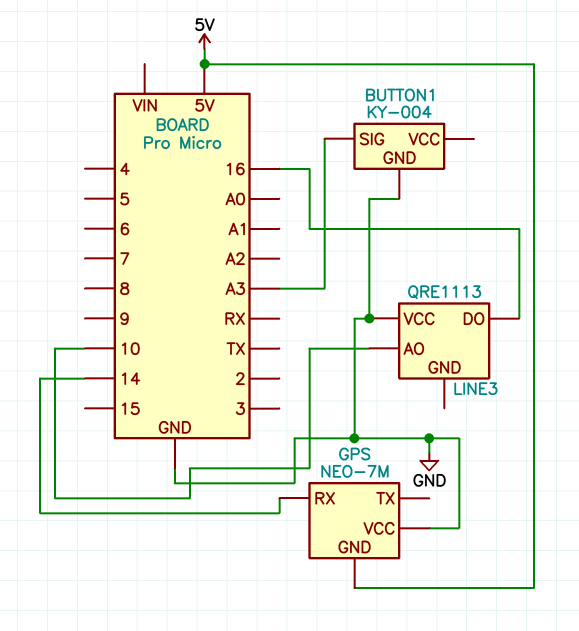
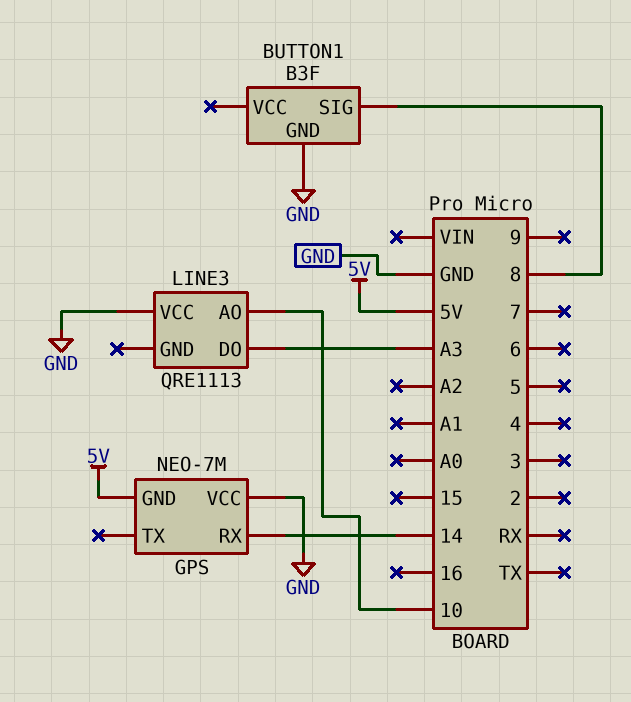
BUTTON1: KY-004 -> B3F
BUTTON1 pin SIG: A3 -> 8
LINE3 pin DO: 16 -> A3

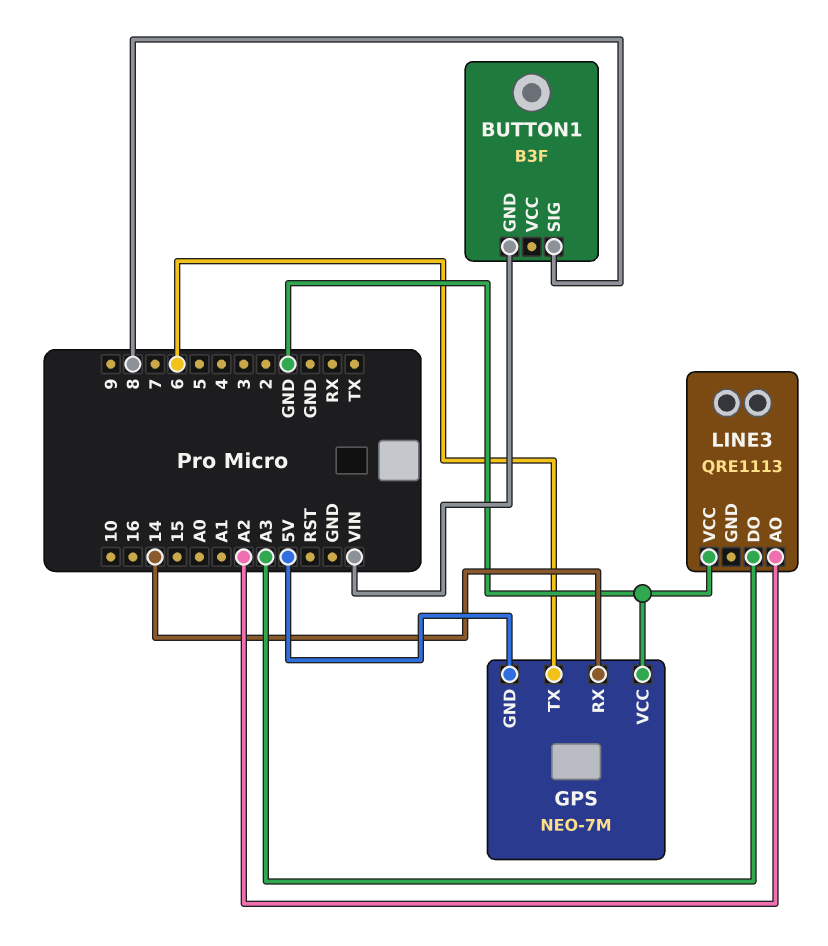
BUTTON1 pin GND: GND -> VIN
GPS pin TX: none -> 6
LINE3 pin AO: 10 -> A2

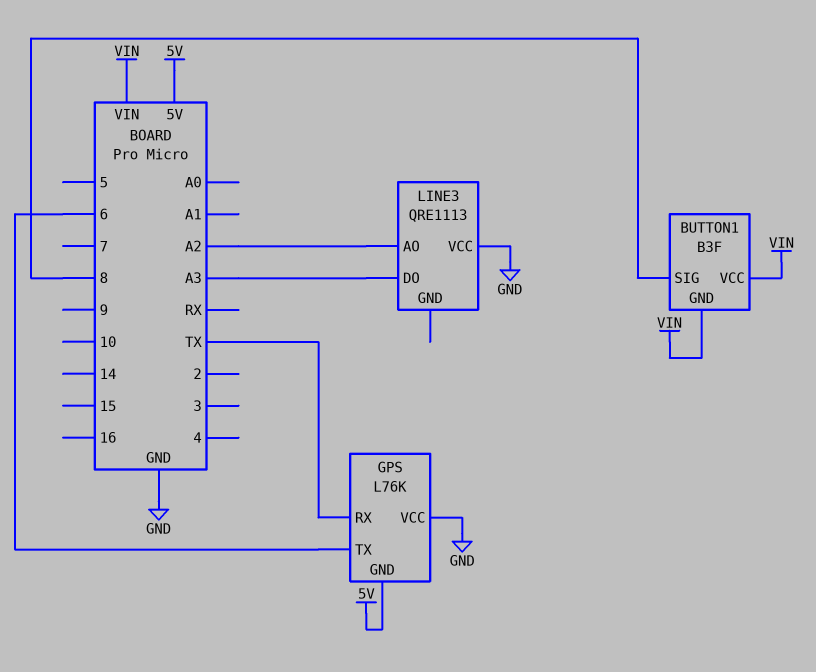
BUTTON1 pin VCC: none -> VIN
GPS: NEO-7M -> L76K
GPS pin RX: 14 -> TX

